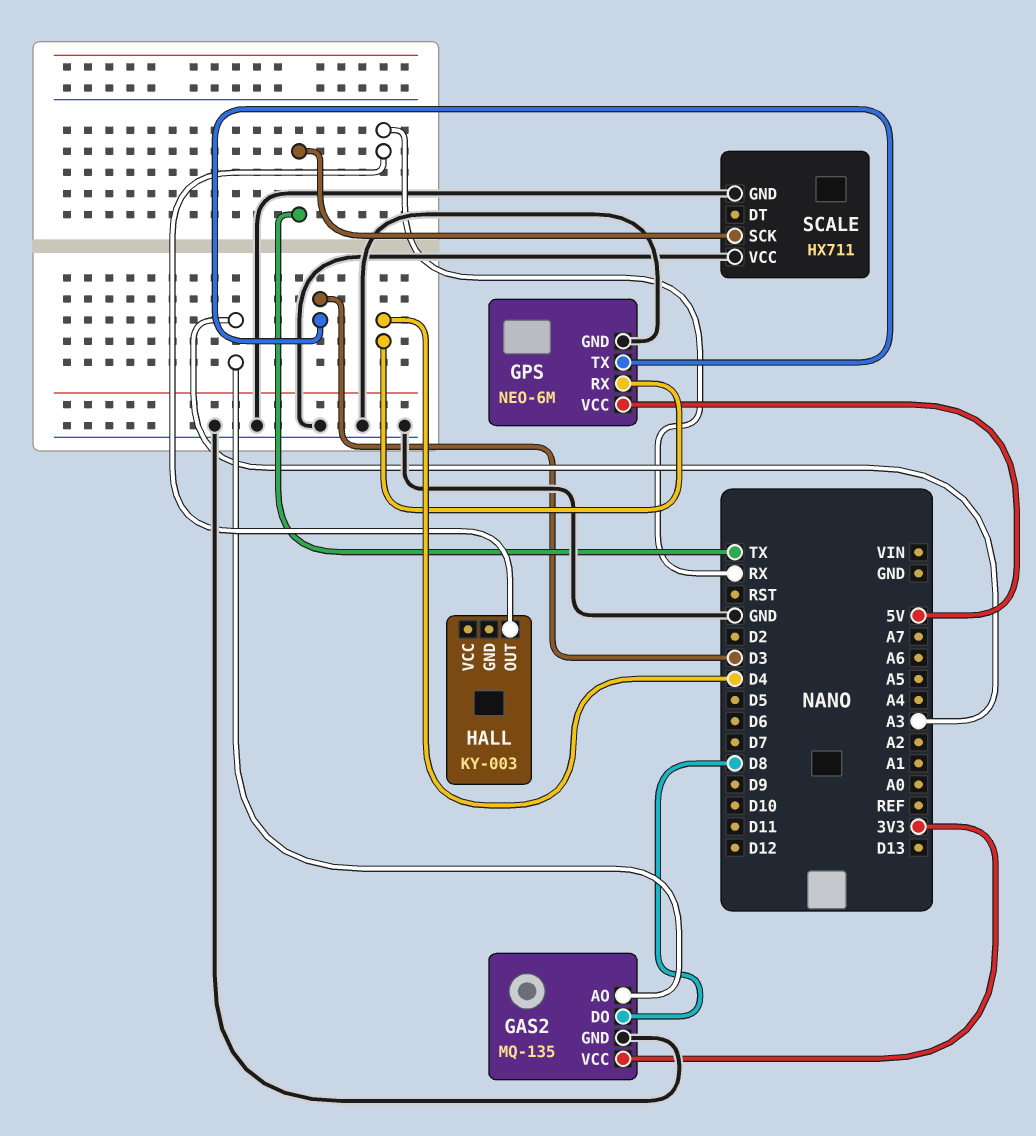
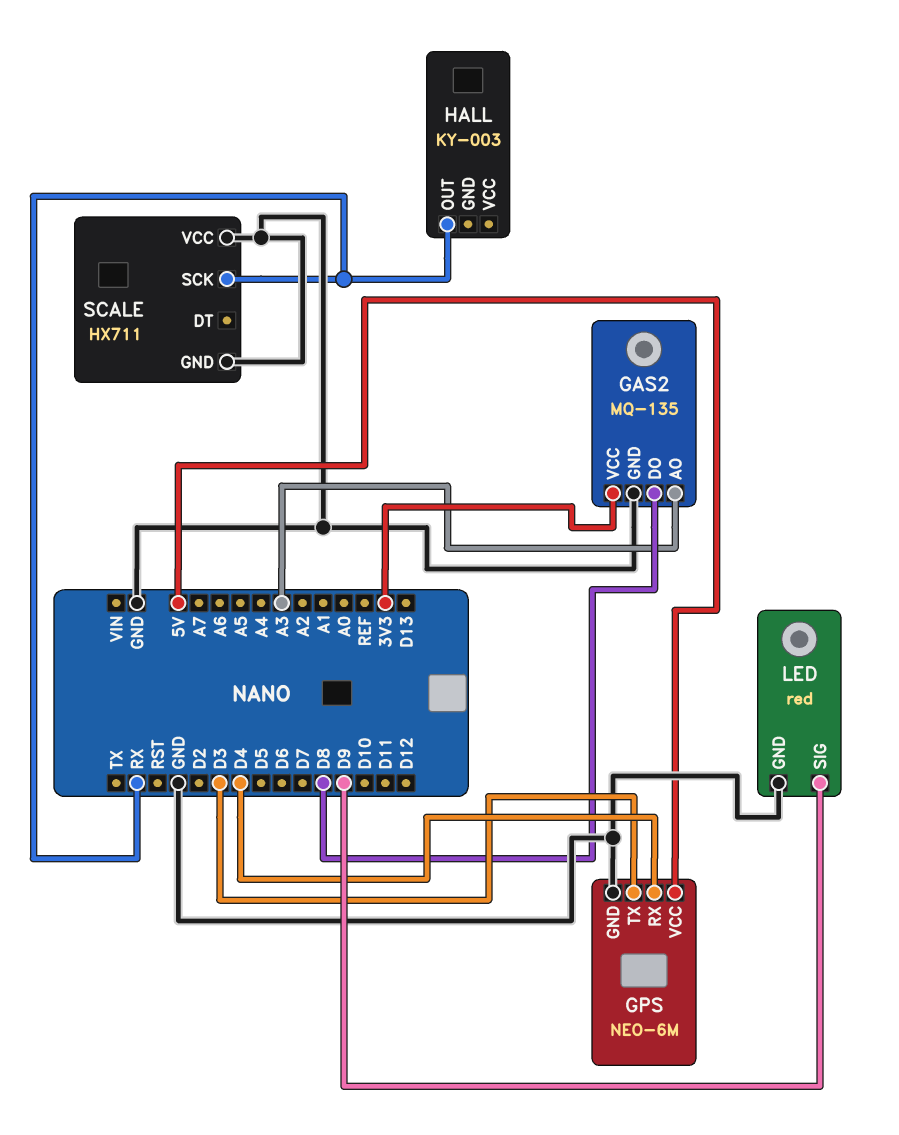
LED: none -> red
LED pin GND: none -> GND
LED pin SIG: none -> D9
SCALE pin SCK: TX -> RX

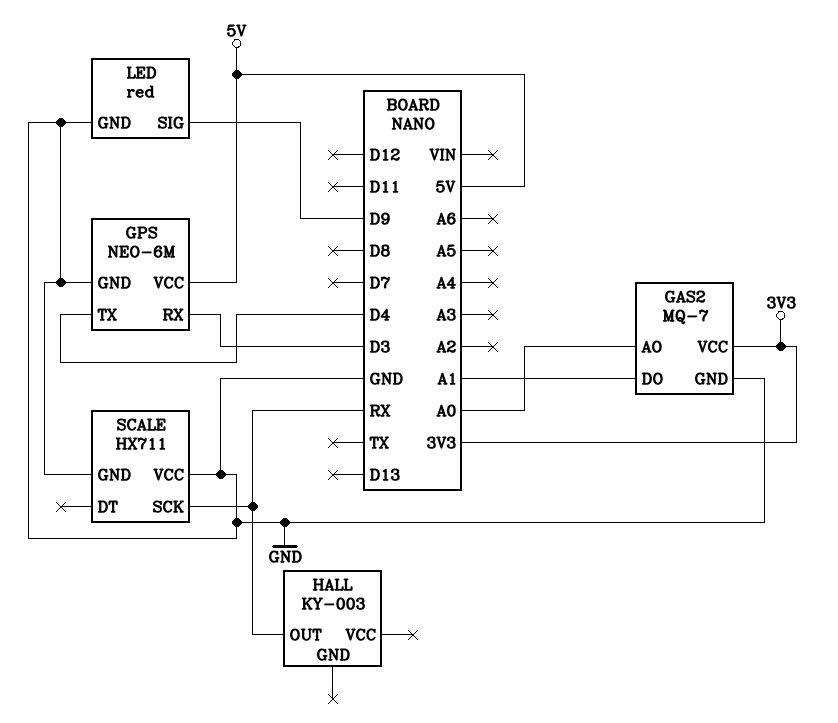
GAS2: MQ-135 -> MQ-7
GAS2 pin AO: A3 -> A0
GAS2 pin DO: D8 -> A1
GPS pin RX: D4 -> D3
GPS pin TX: D3 -> D4

